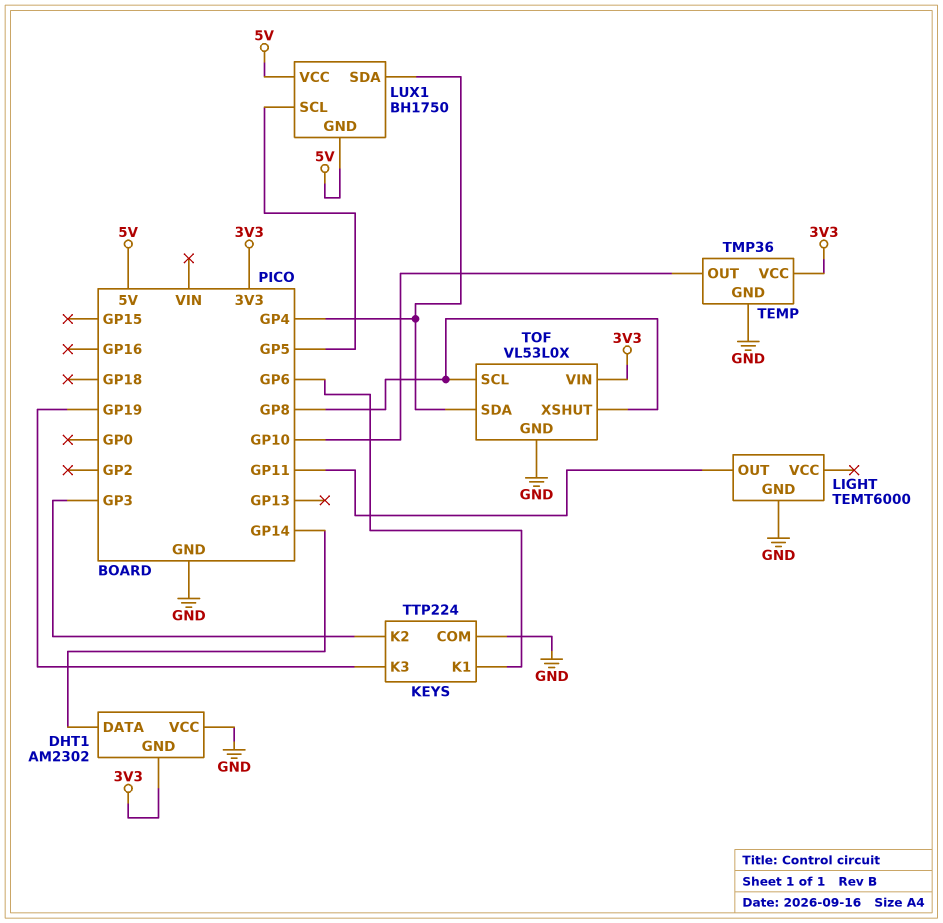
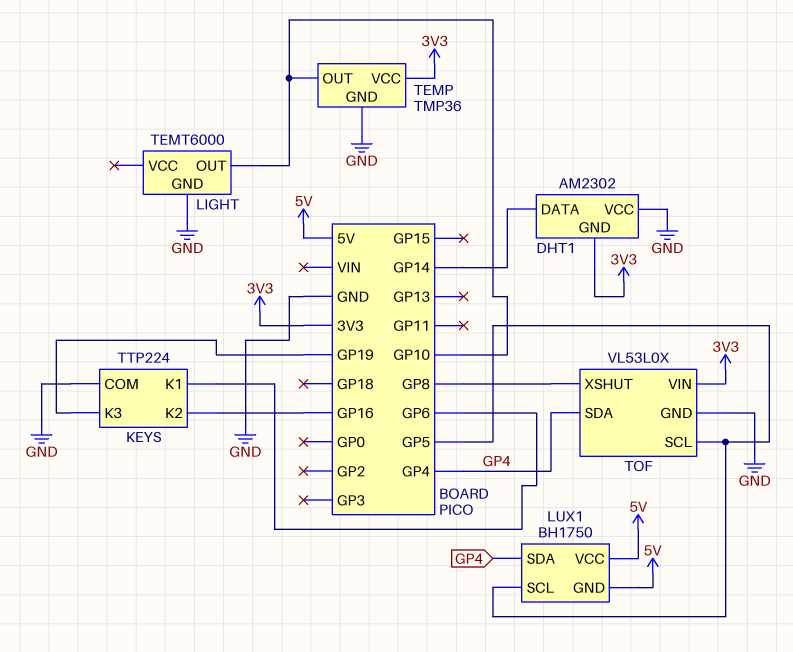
KEYS pin K2: GP3 -> GP16
LIGHT pin OUT: GP11 -> GP10
TOF pin SCL: GP8 -> GP5

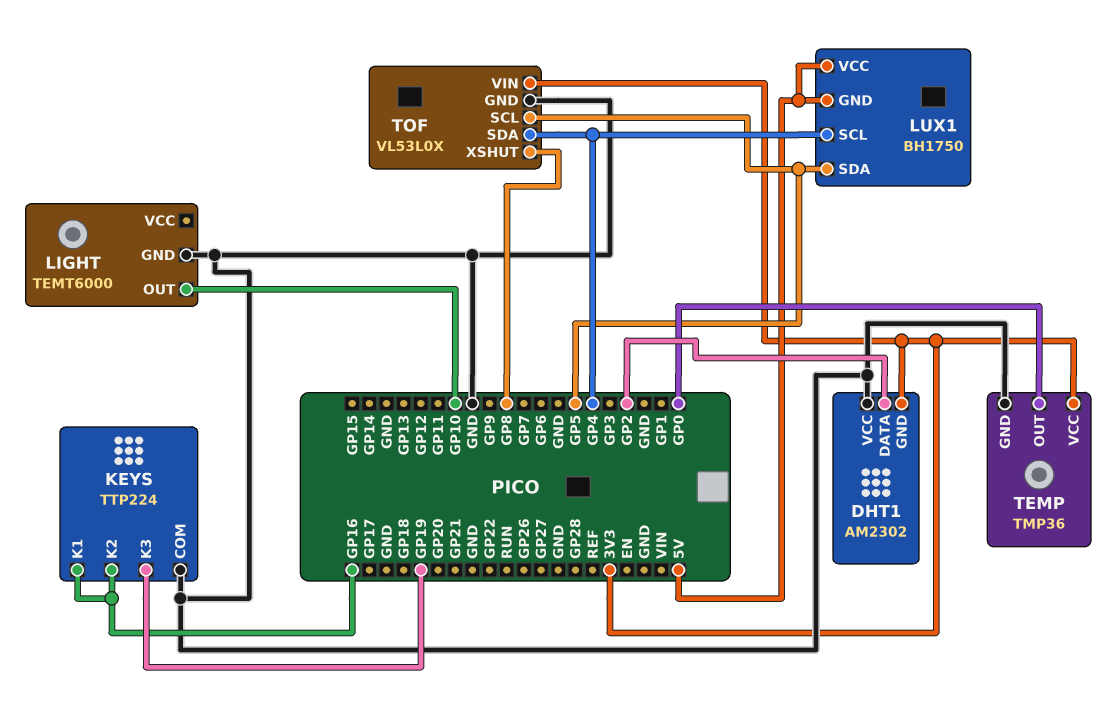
DHT1 pin DATA: GP14 -> GP2
KEYS pin K1: GP6 -> GP16
LUX1 pin SCL: GP5 -> GP4
LUX1 pin SDA: GP4 -> GP5
TEMP pin OUT: GP10 -> GP0

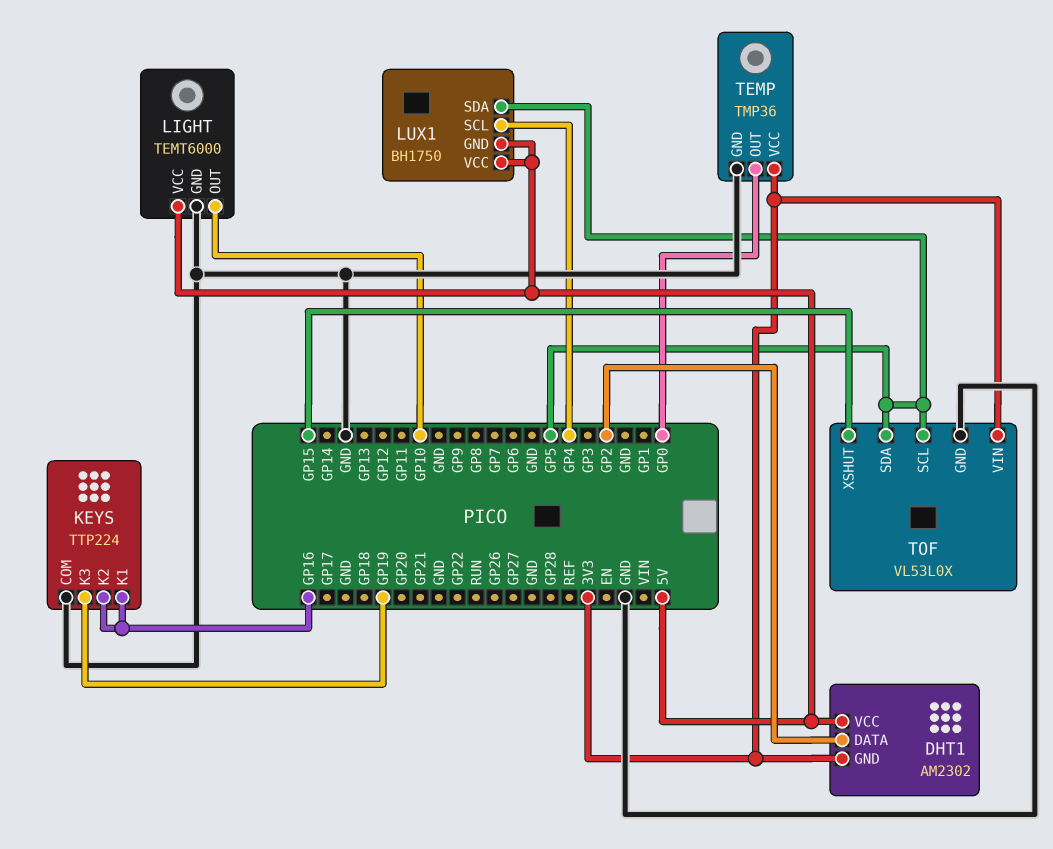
DHT1 pin VCC: GND -> 5V
LIGHT pin VCC: none -> 5V
TOF pin SDA: GP4 -> GP5
TOF pin XSHUT: GP8 -> GP15

